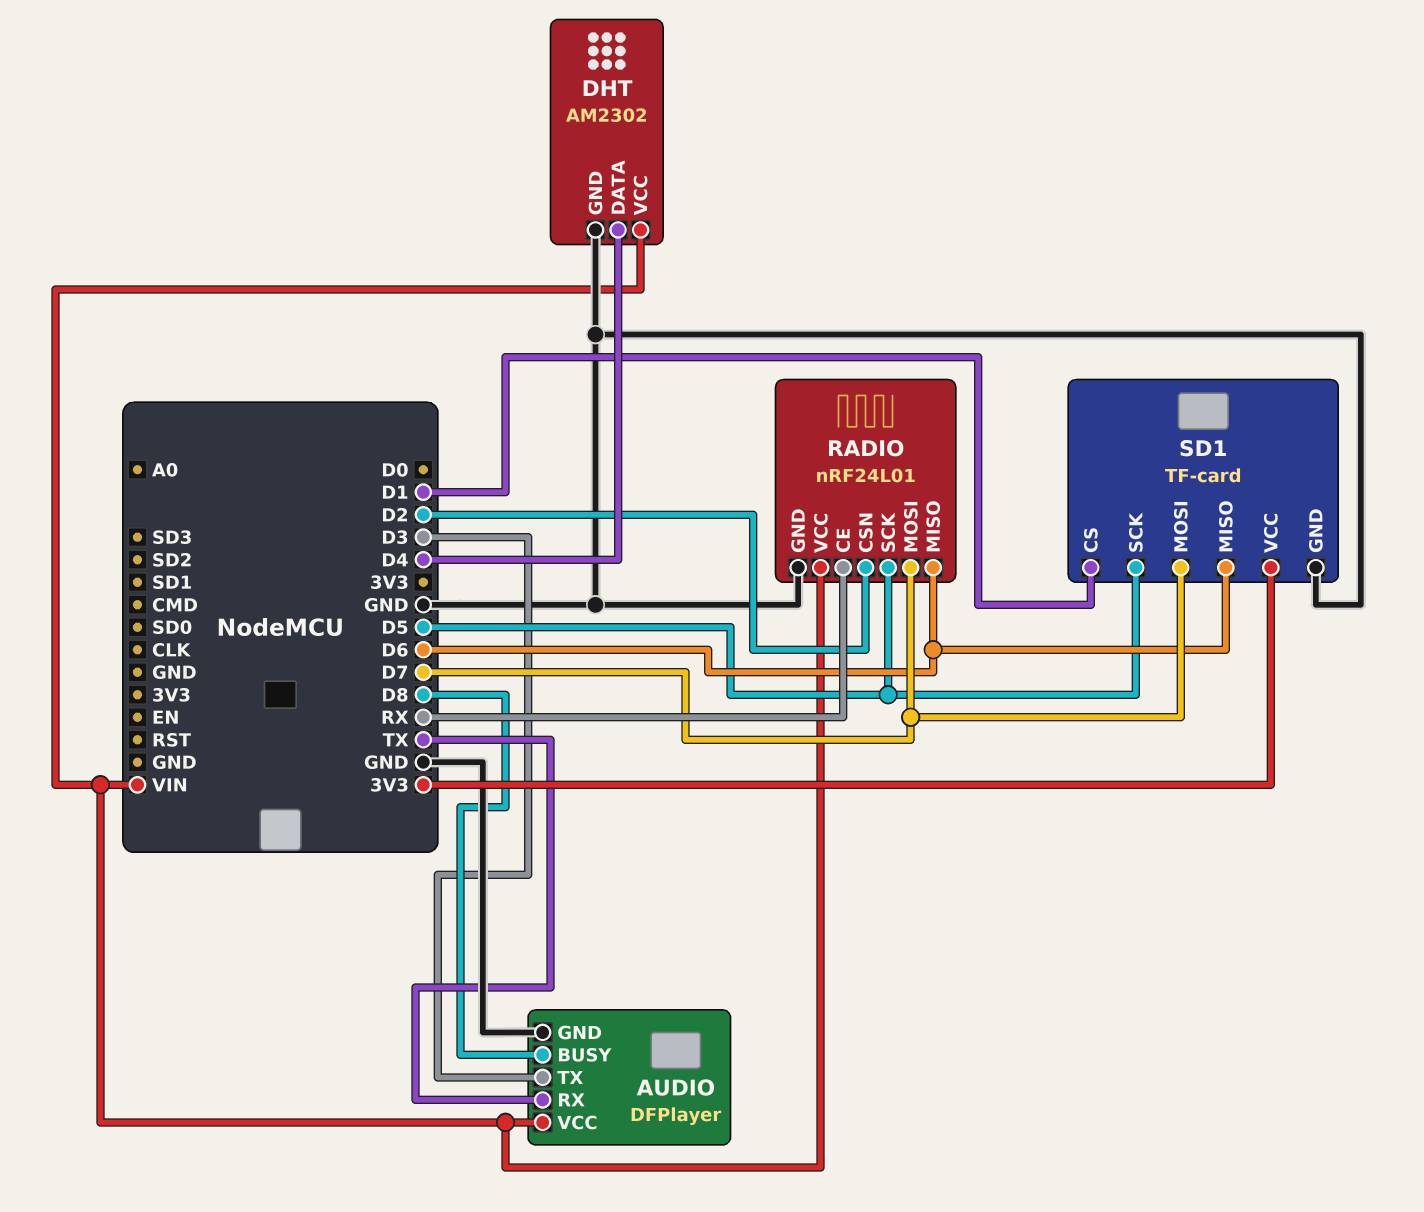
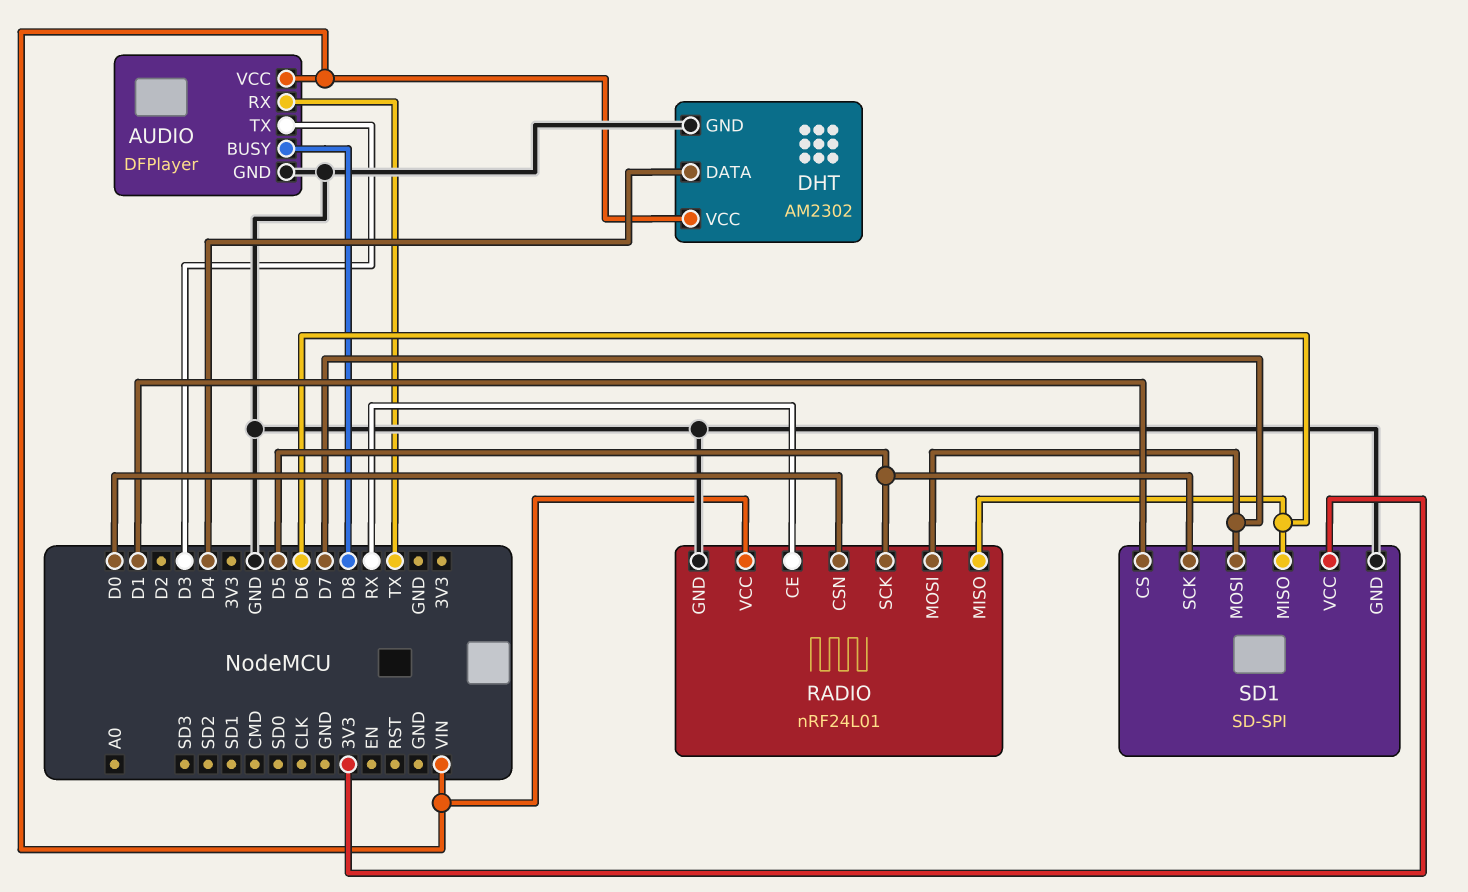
RADIO pin CSN: D2 -> D0
SD1: TF-card -> SD-SPI

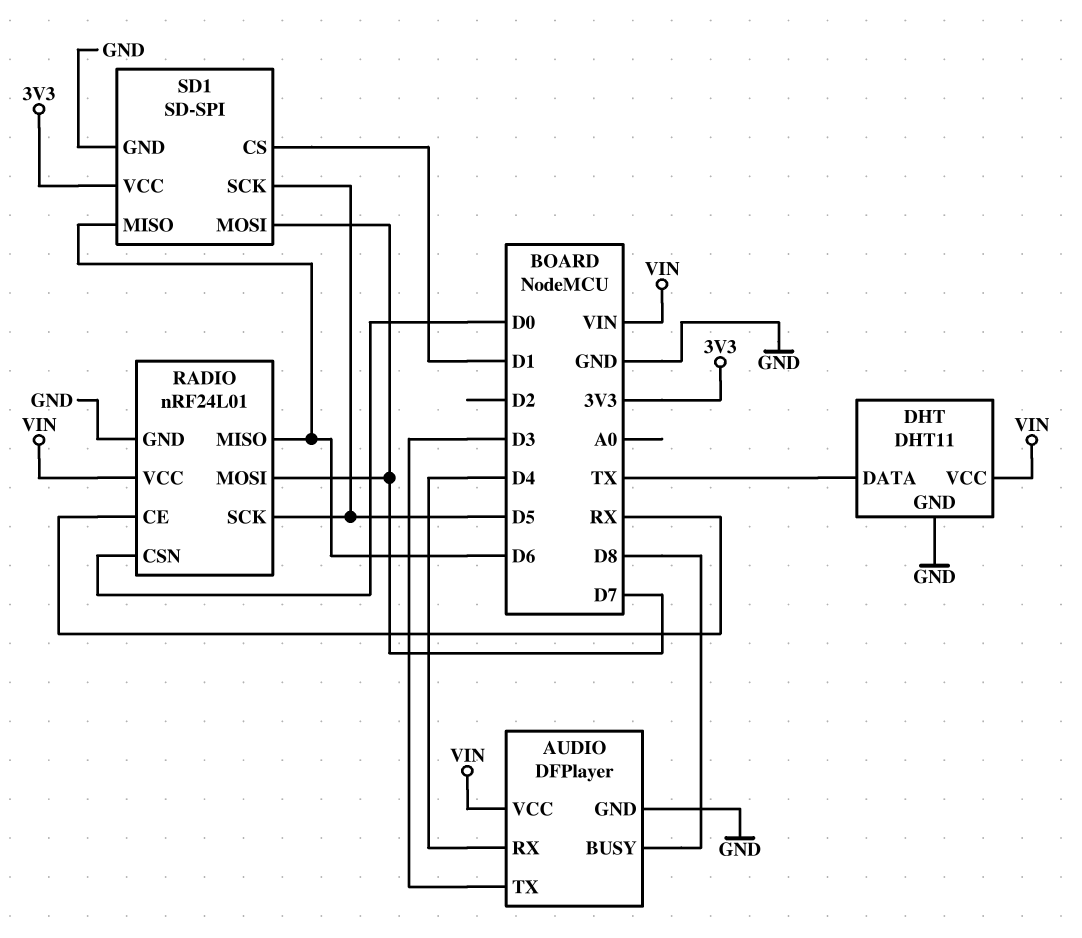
AUDIO pin RX: TX -> D4
DHT: AM2302 -> DHT11
DHT pin DATA: D4 -> TX

